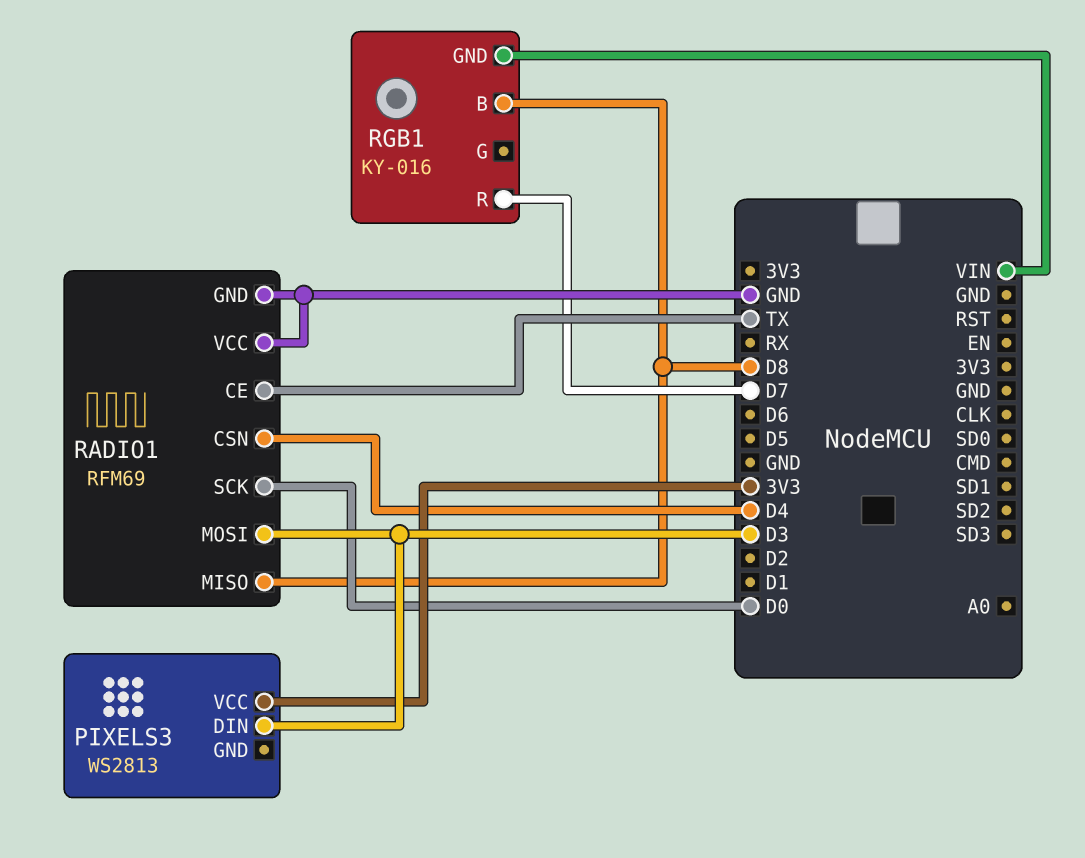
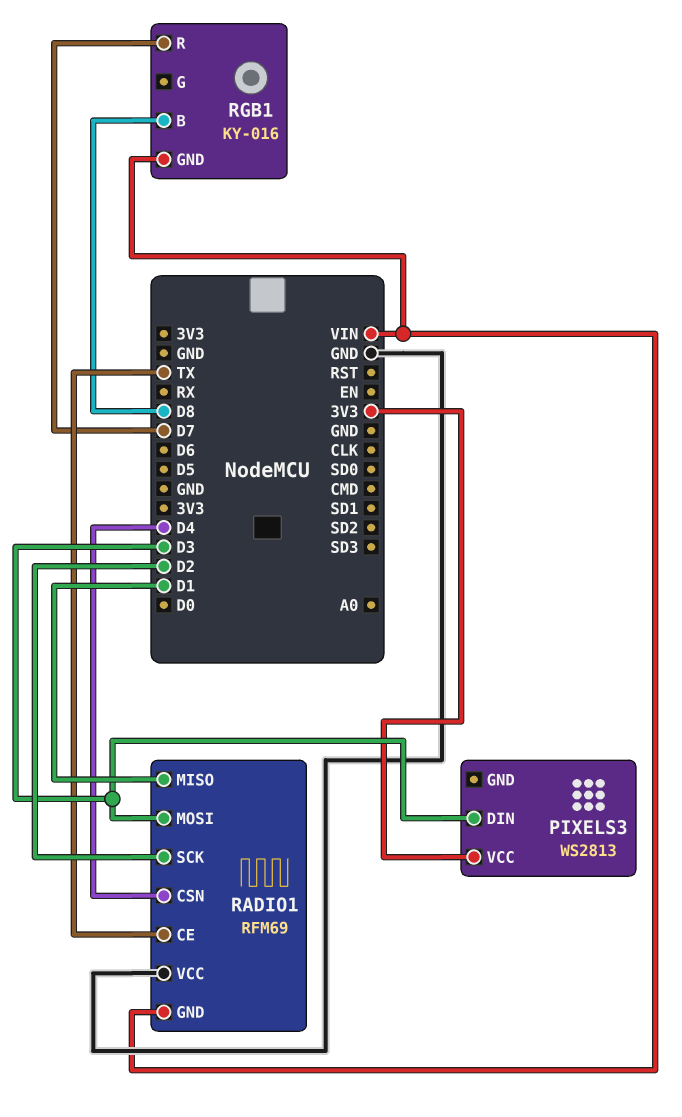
RADIO1 pin GND: GND -> VIN
RADIO1 pin MISO: D8 -> D1
RADIO1 pin SCK: D0 -> D2

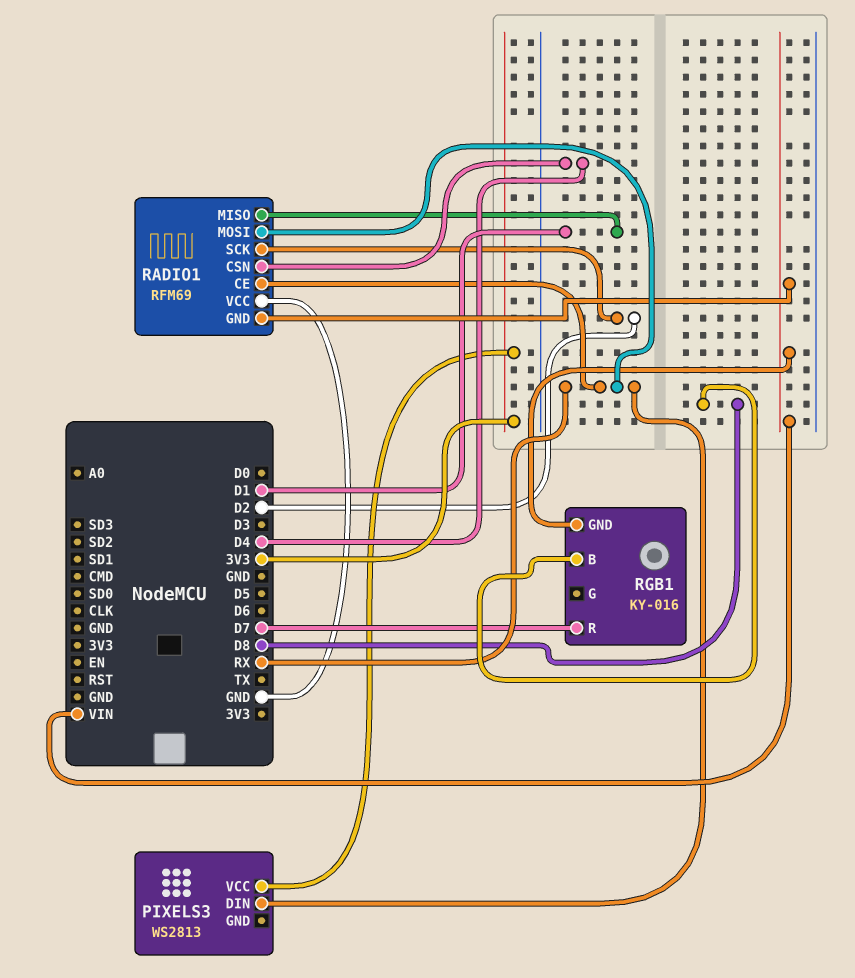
PIXELS3 pin DIN: D3 -> RX
RADIO1 pin CE: TX -> RX
RADIO1 pin MOSI: D3 -> RX

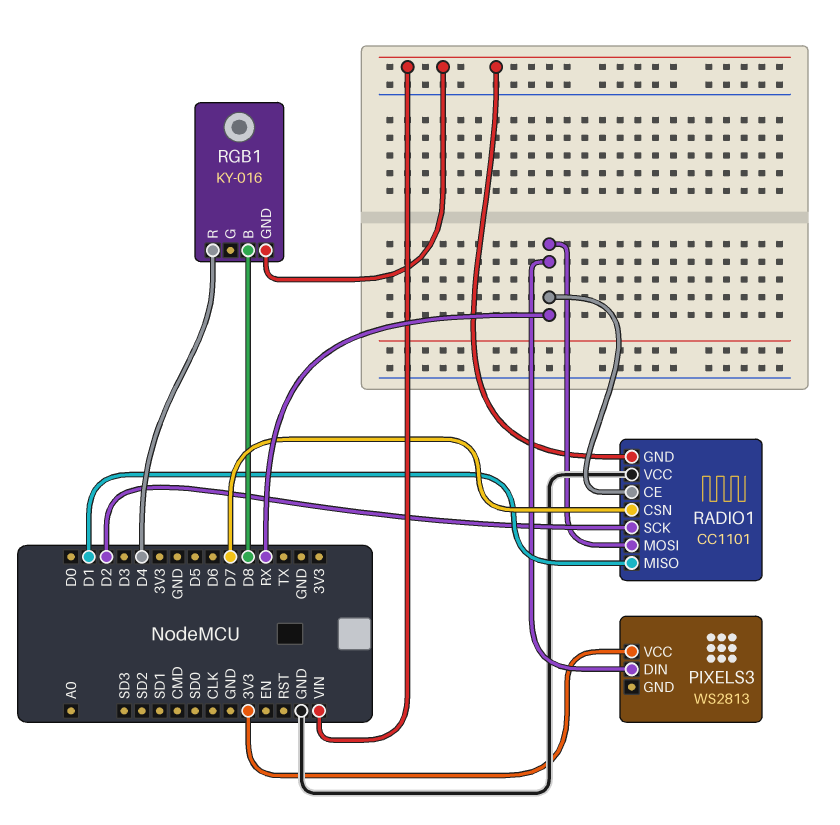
RADIO1: RFM69 -> CC1101
RADIO1 pin CSN: D4 -> D7
RGB1 pin R: D7 -> D4

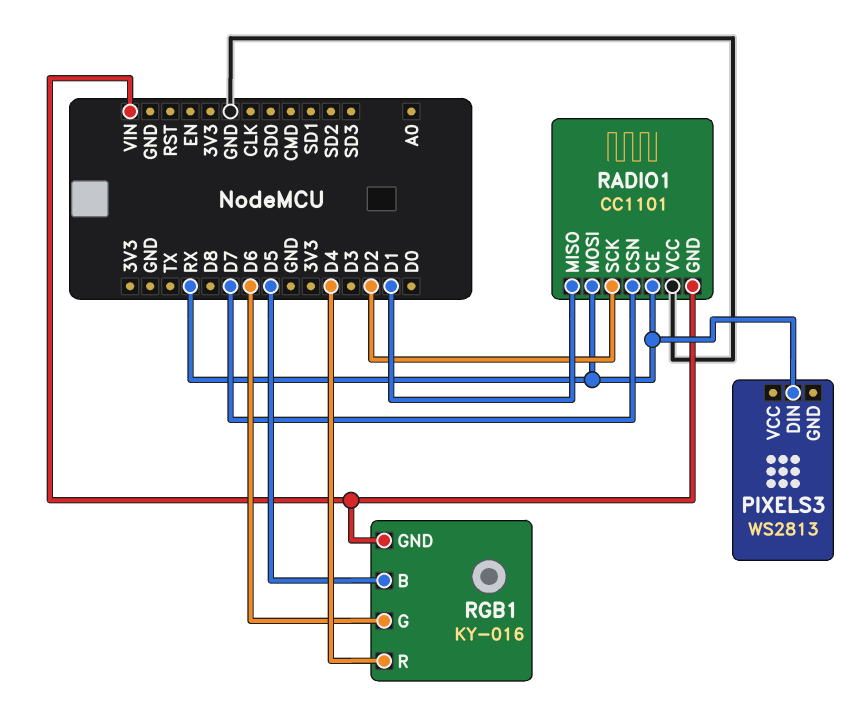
PIXELS3 pin VCC: 3V3 -> none
RGB1 pin B: D8 -> D5
RGB1 pin G: none -> D6

